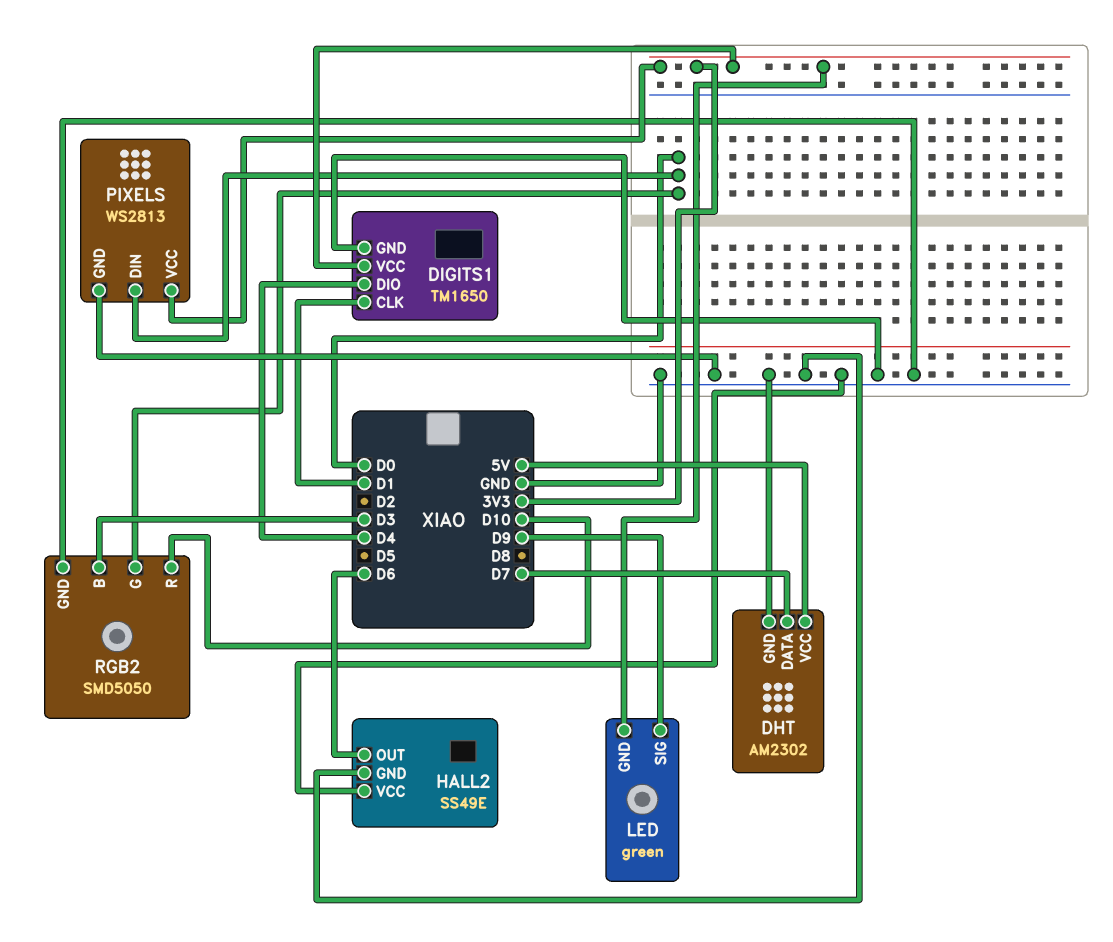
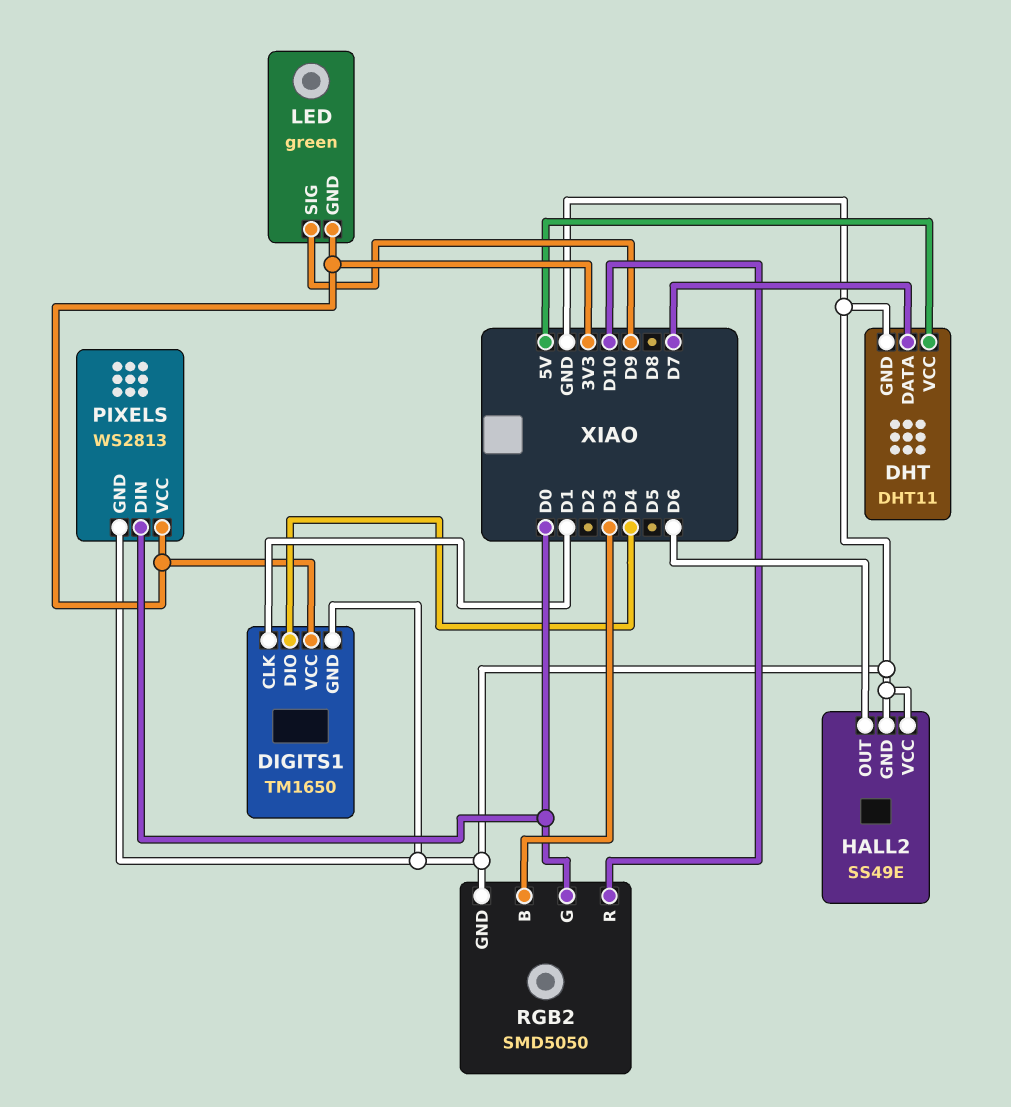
DHT: AM2302 -> DHT11

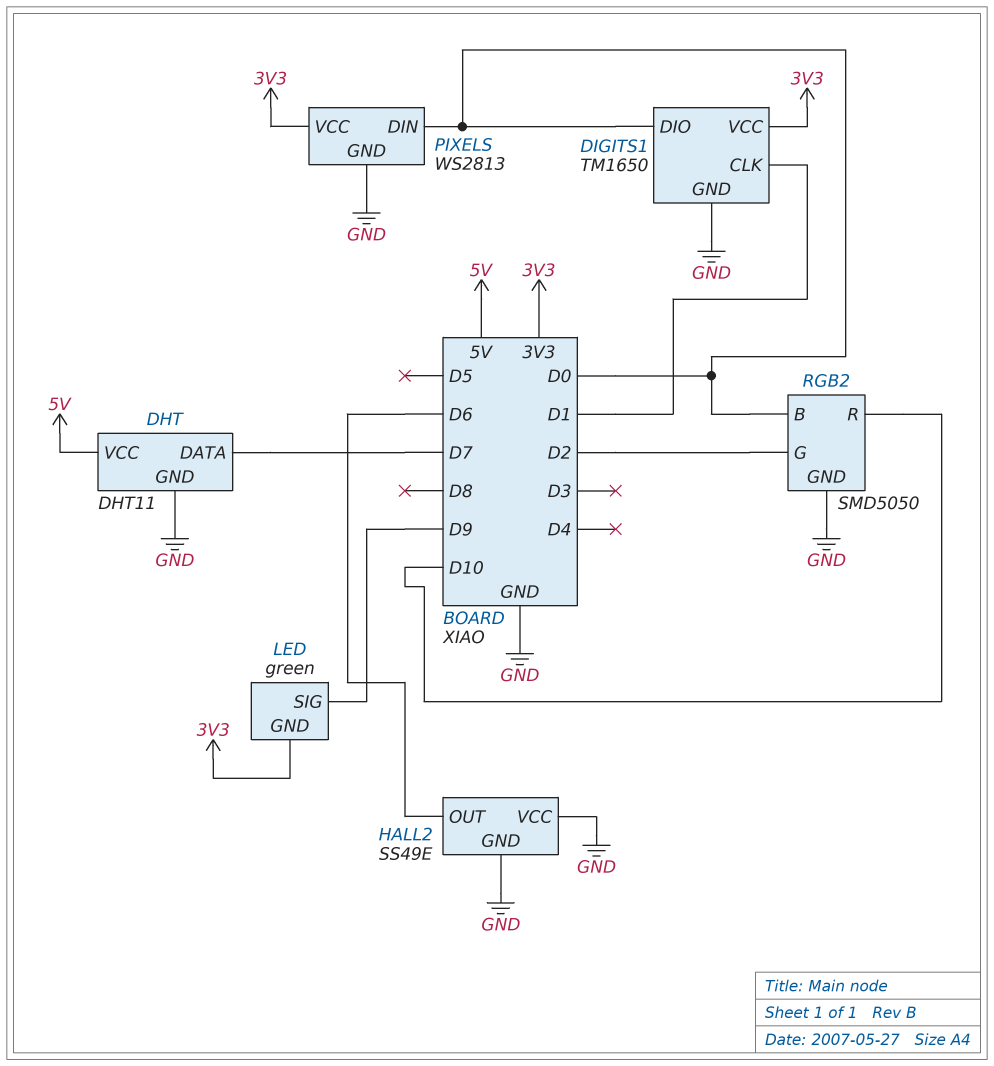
DIGITS1 pin DIO: D4 -> D0
RGB2 pin B: D3 -> D0
RGB2 pin G: D0 -> D2

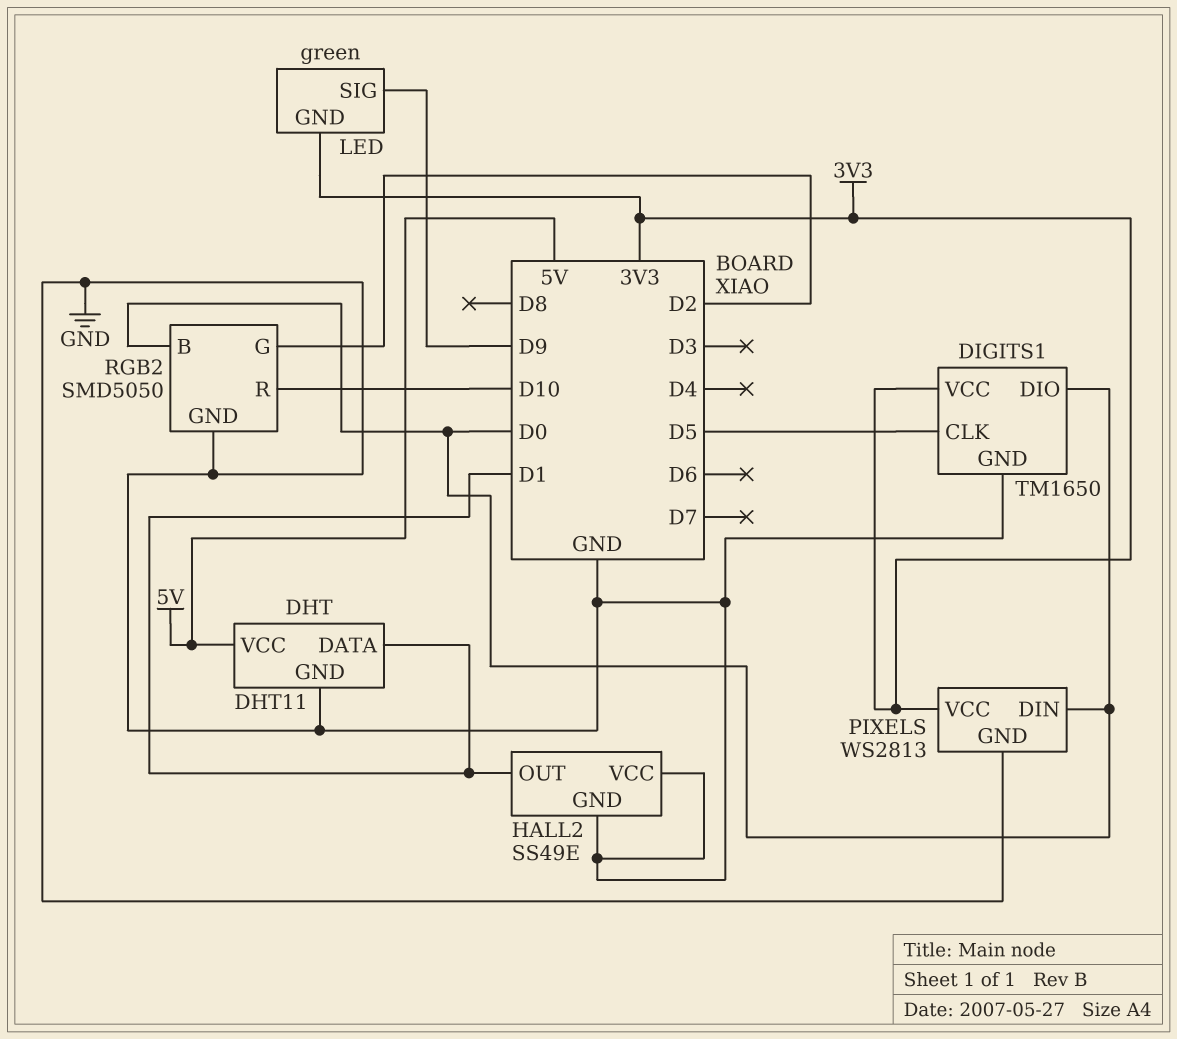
DHT pin DATA: D7 -> D1
DIGITS1 pin CLK: D1 -> D5
HALL2 pin OUT: D6 -> D1

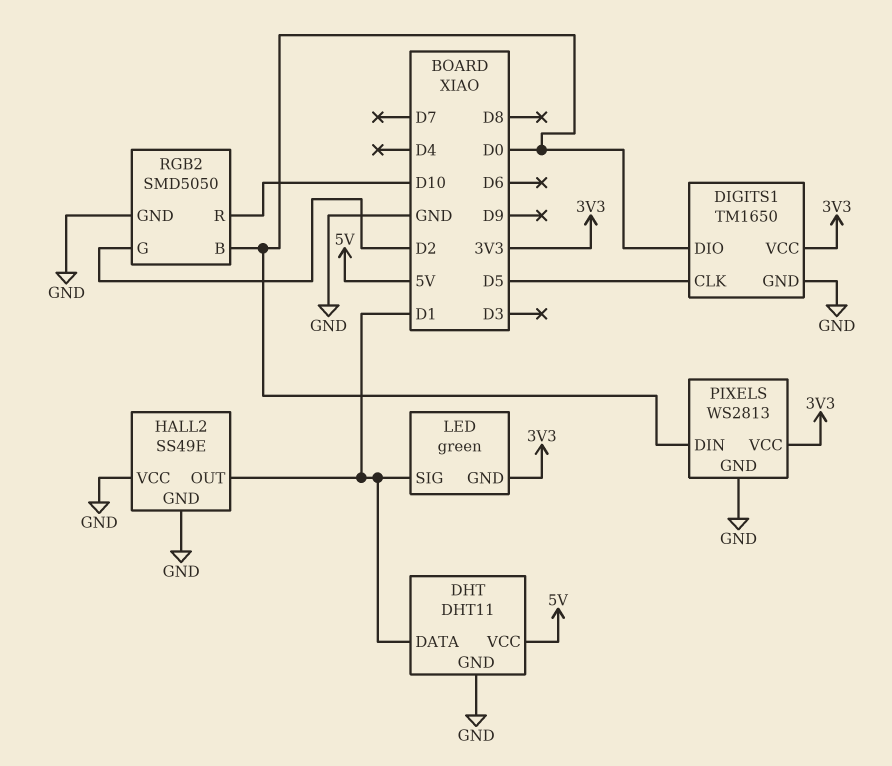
LED pin SIG: D9 -> D1

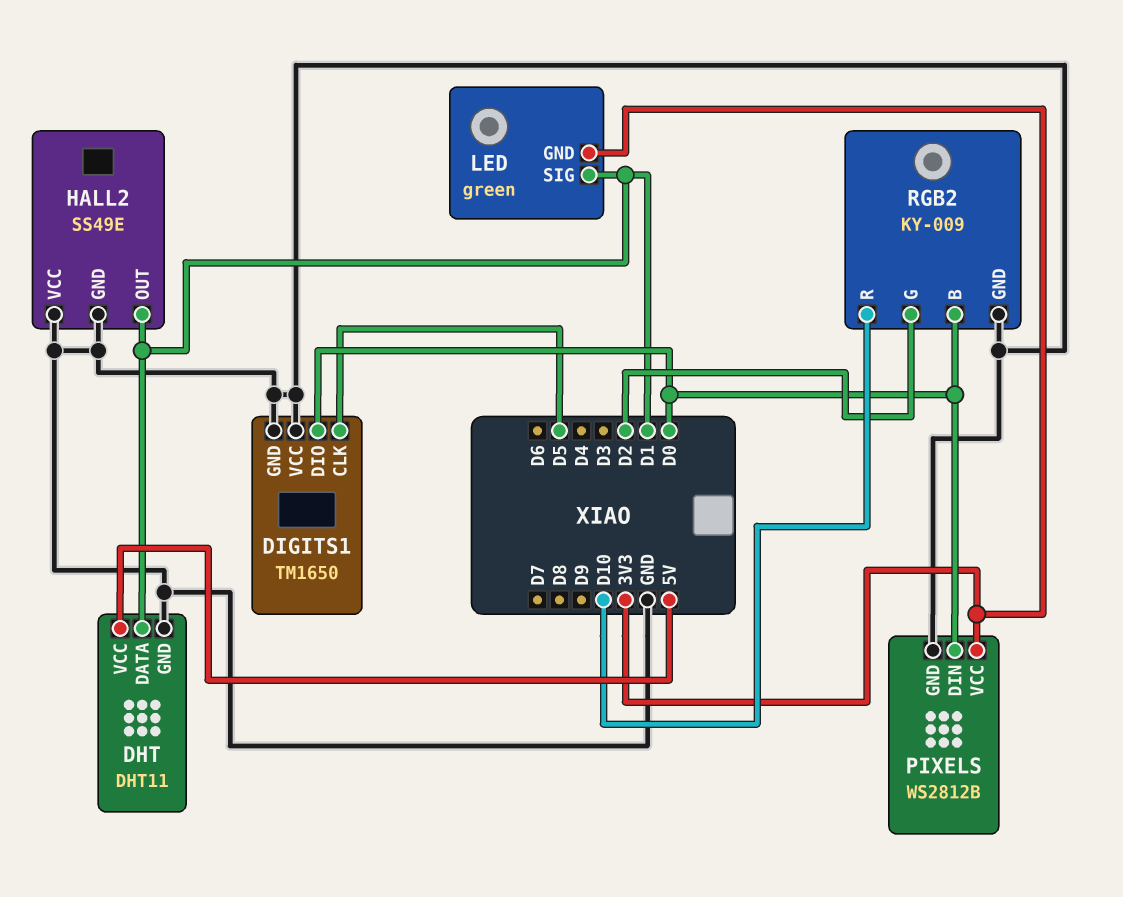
DIGITS1 pin VCC: 3V3 -> GND
PIXELS: WS2813 -> WS2812B
RGB2: SMD5050 -> KY-009

